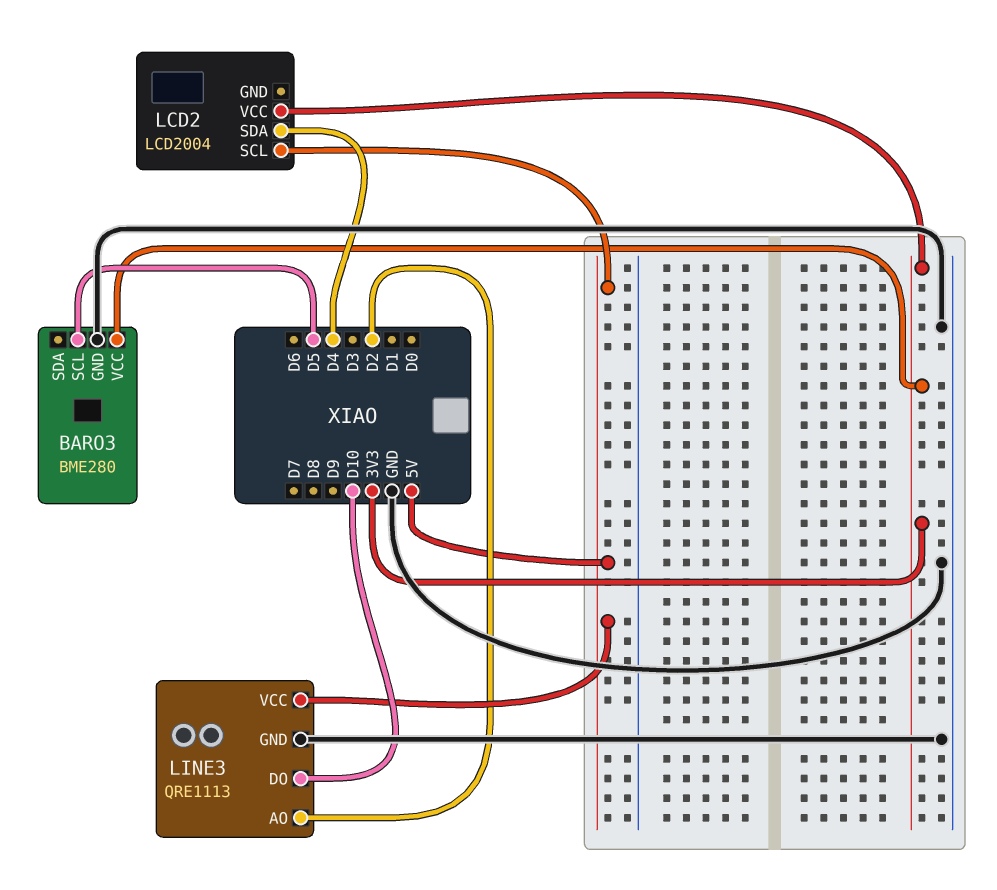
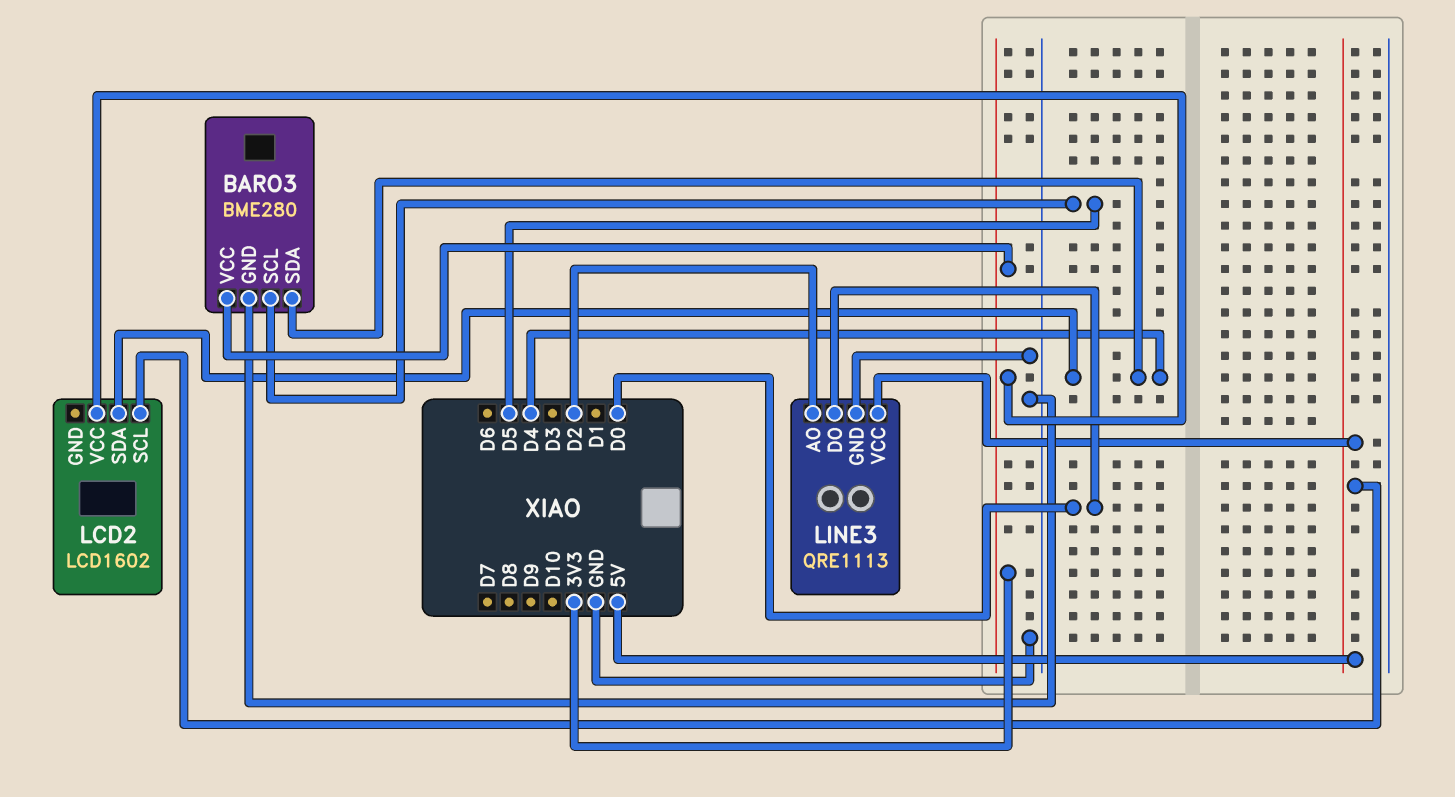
BARO3 pin SDA: none -> D4
LCD2: LCD2004 -> LCD1602
LINE3 pin DO: D10 -> D0

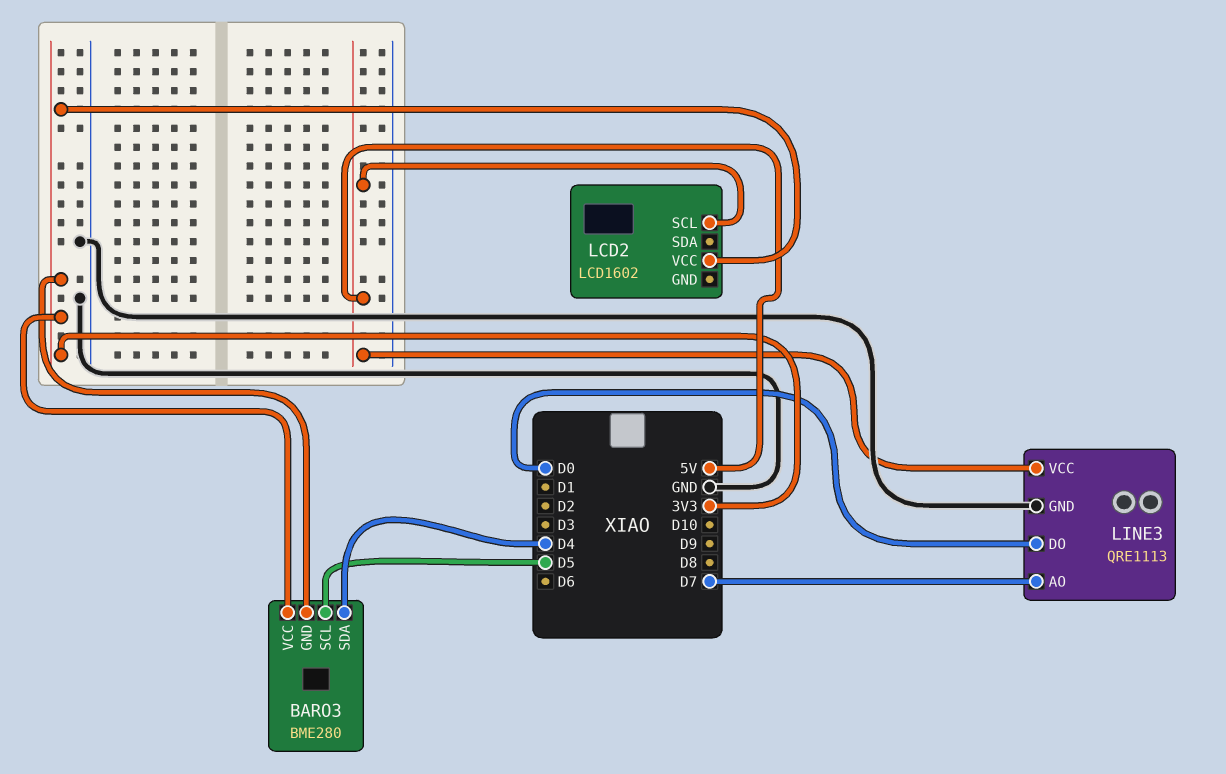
BARO3 pin GND: GND -> 3V3
LCD2 pin SDA: D4 -> none
LINE3 pin AO: D2 -> D7

